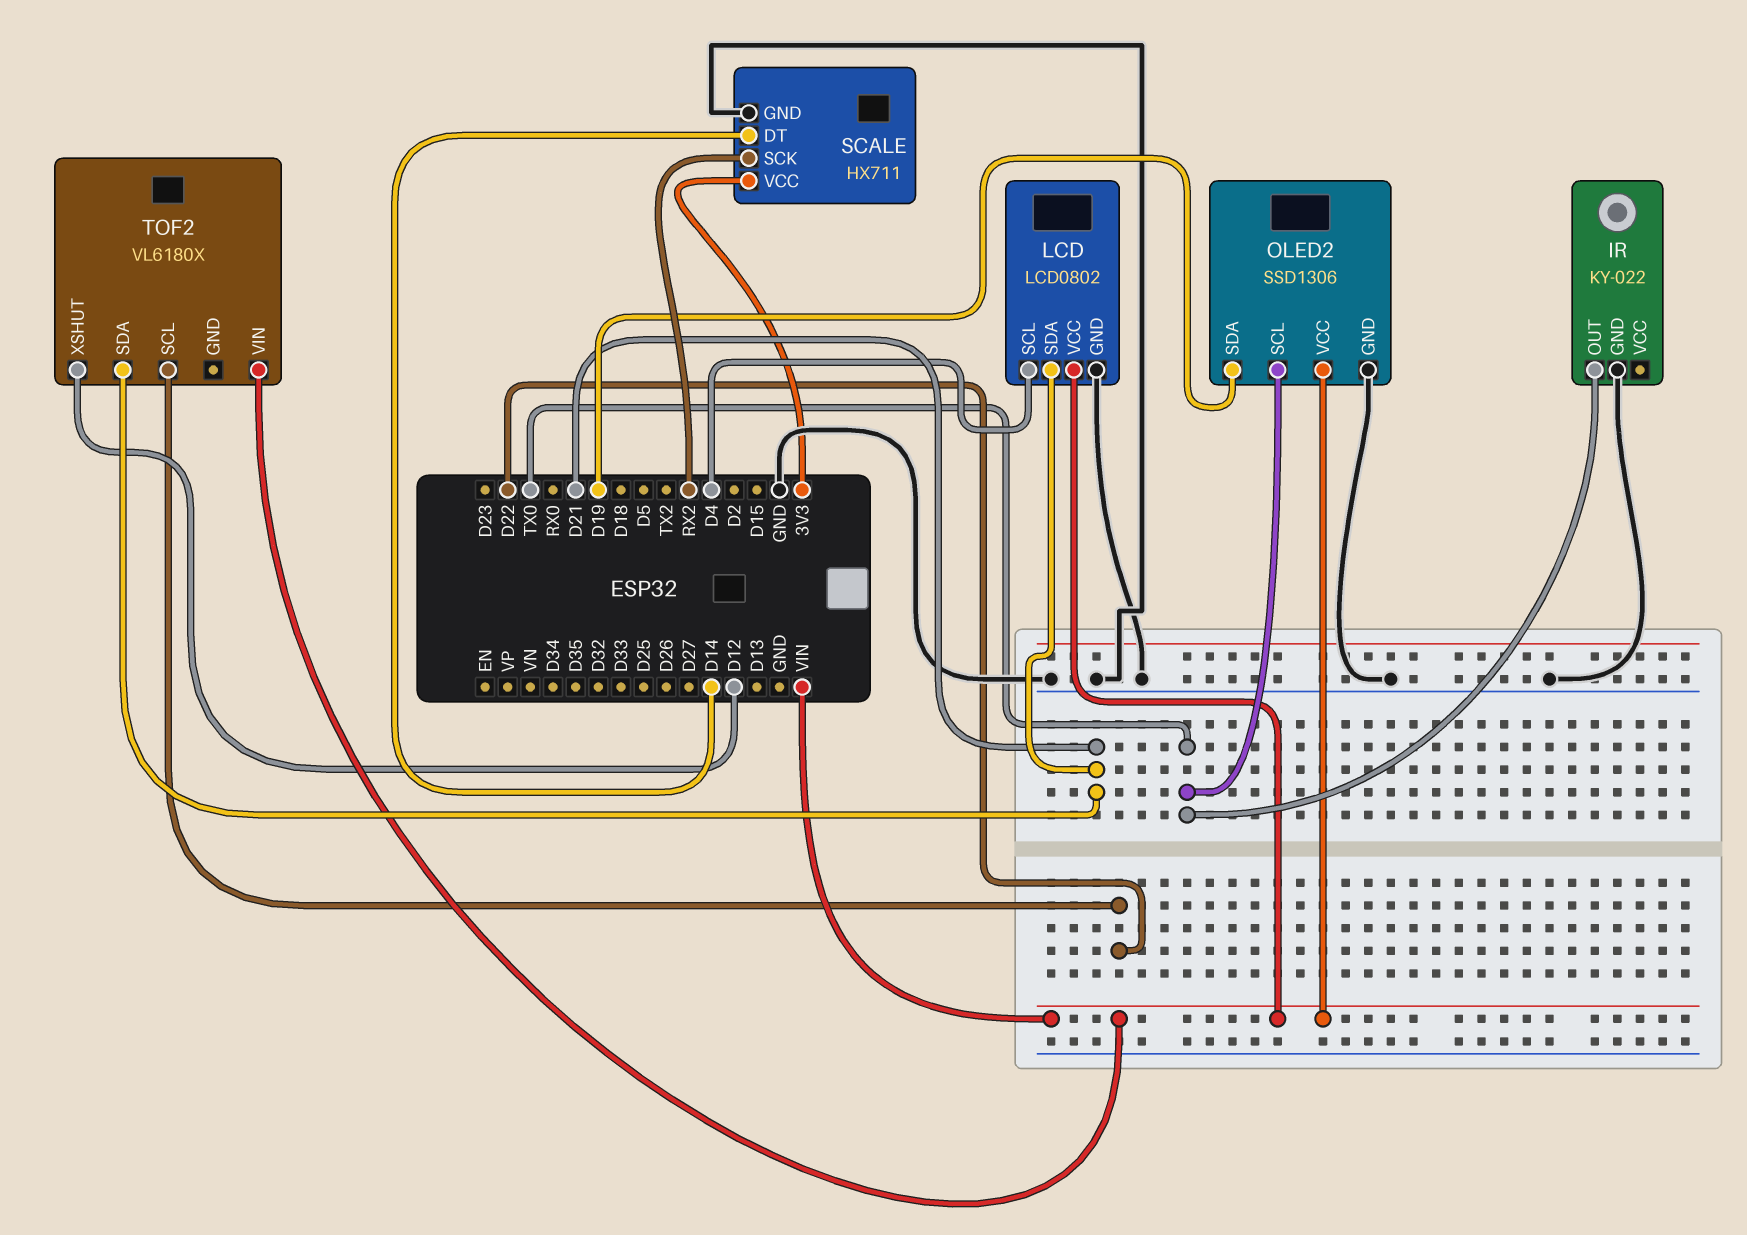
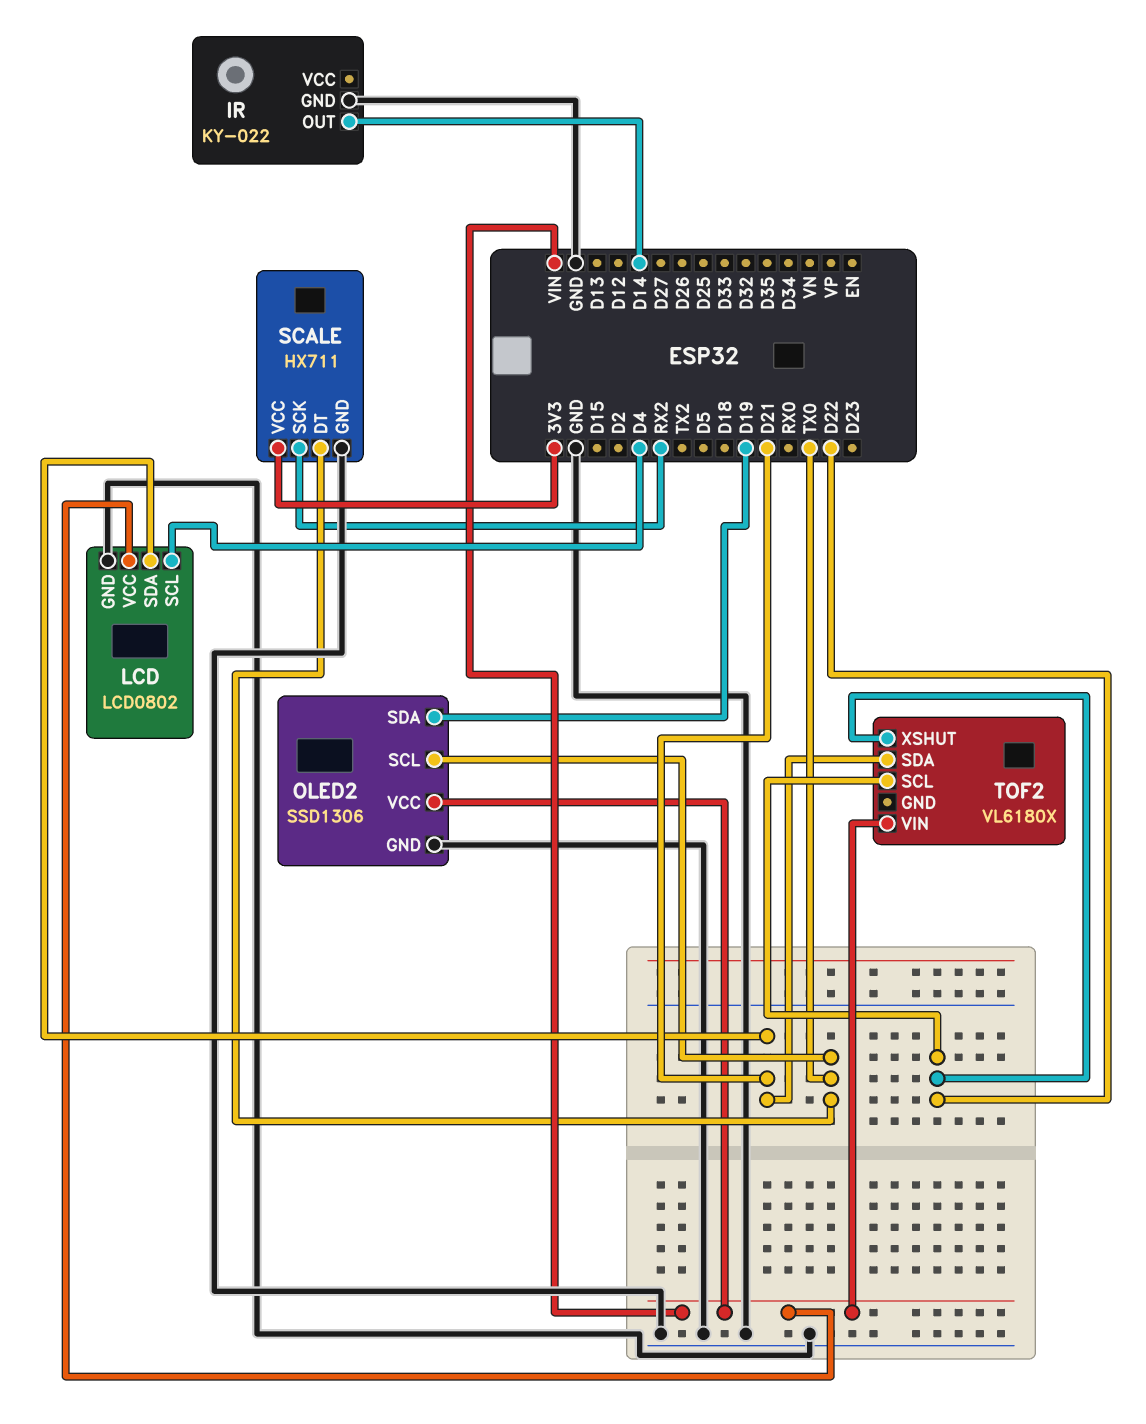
IR pin OUT: TX0 -> D14
SCALE pin DT: D14 -> TX0
TOF2 pin XSHUT: D12 -> D22

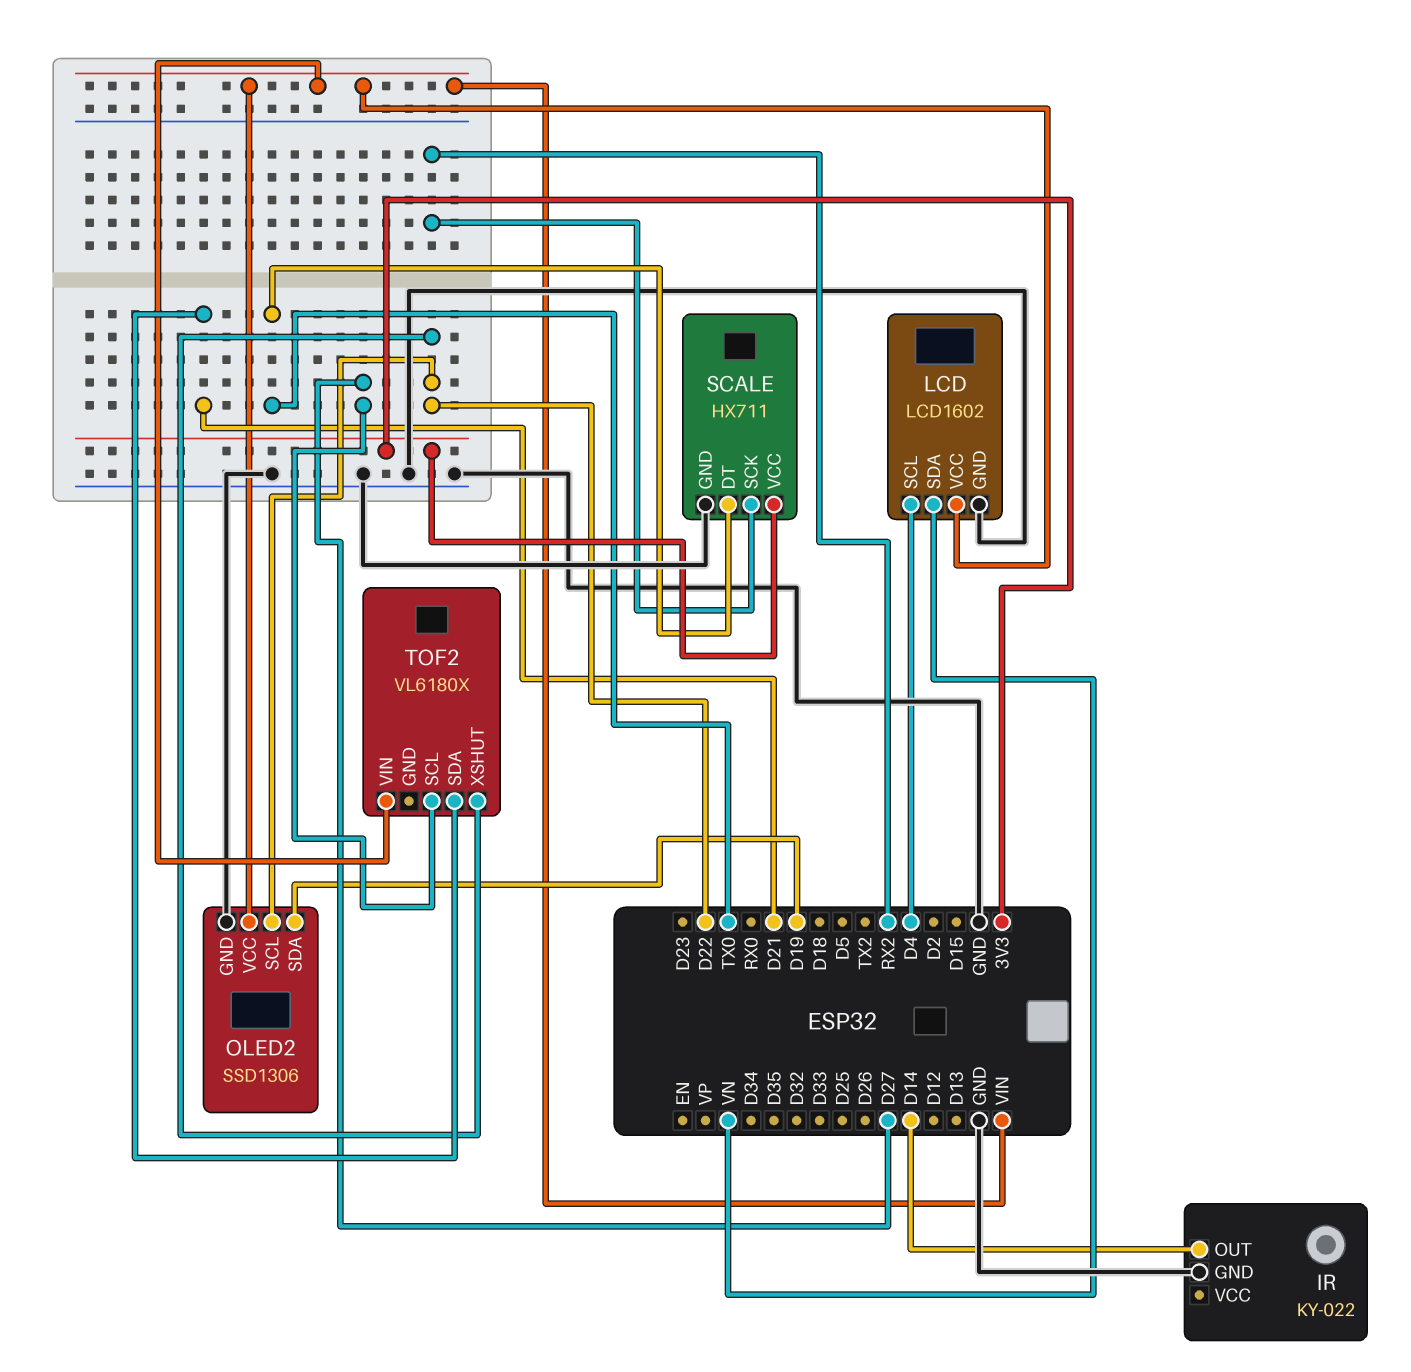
LCD: LCD0802 -> LCD1602
LCD pin SDA: D21 -> VN
OLED2 pin SCL: TX0 -> D22
TOF2 pin SCL: D22 -> D27

